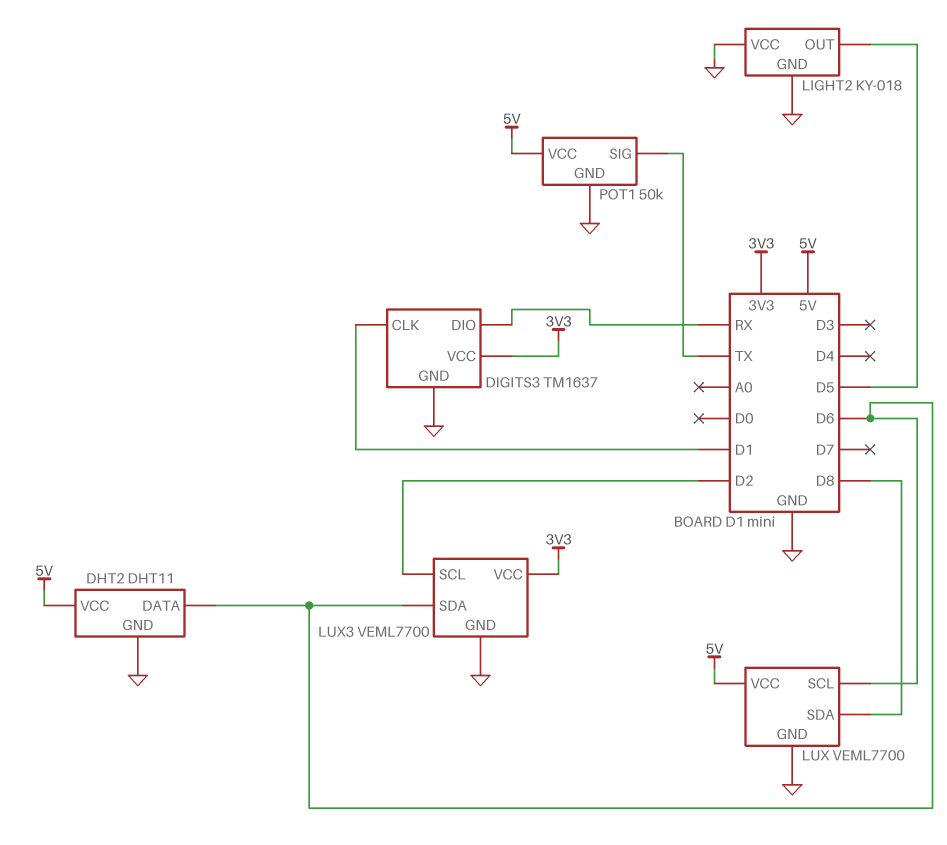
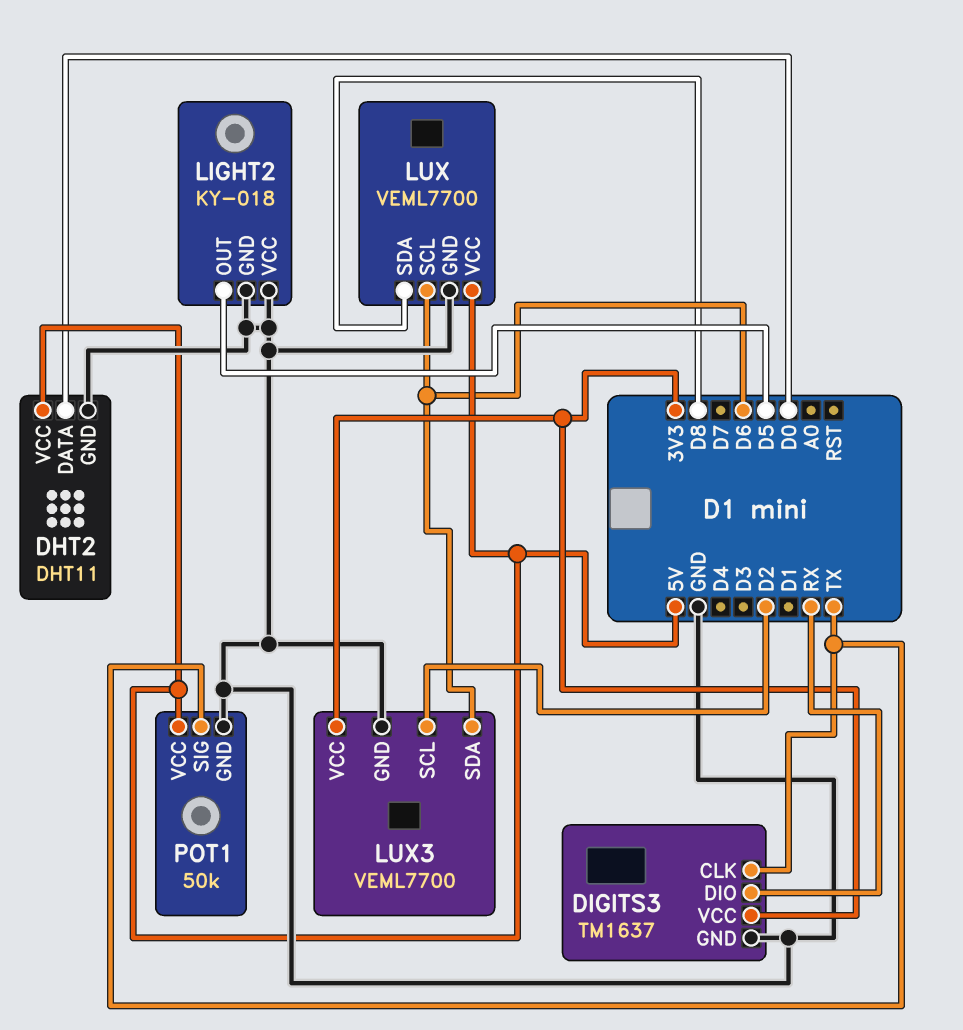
DHT2 pin DATA: D6 -> D0
DIGITS3 pin CLK: D1 -> TX

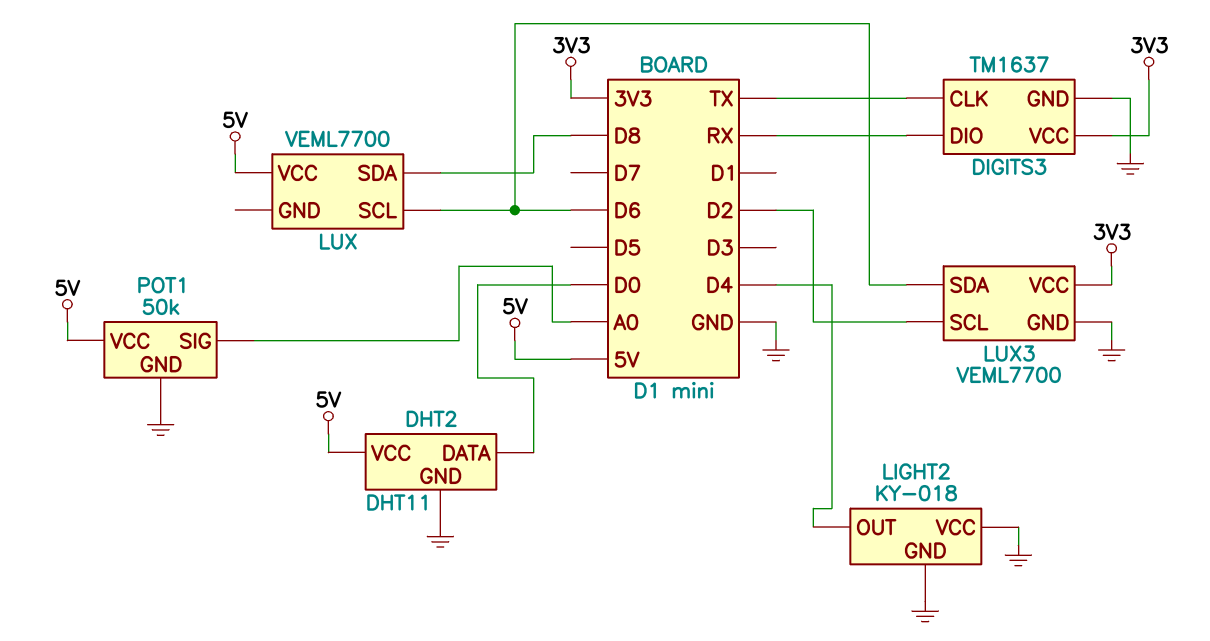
LIGHT2 pin OUT: D5 -> D4
LUX pin GND: GND -> none
POT1 pin SIG: TX -> A0

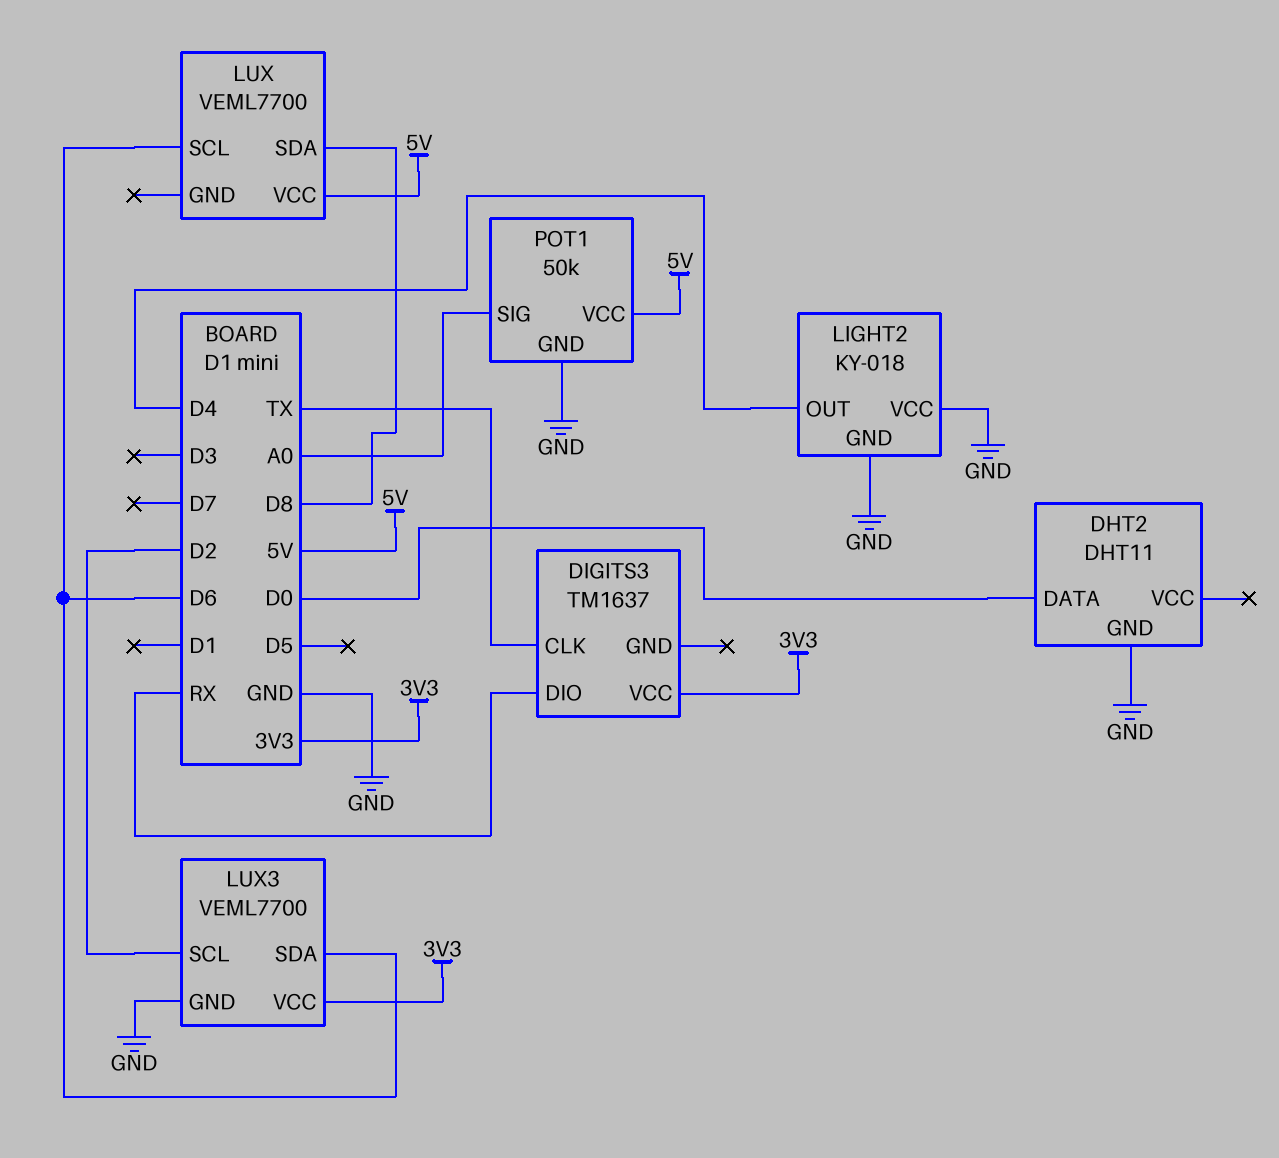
DHT2 pin VCC: 5V -> none
DIGITS3 pin GND: GND -> none

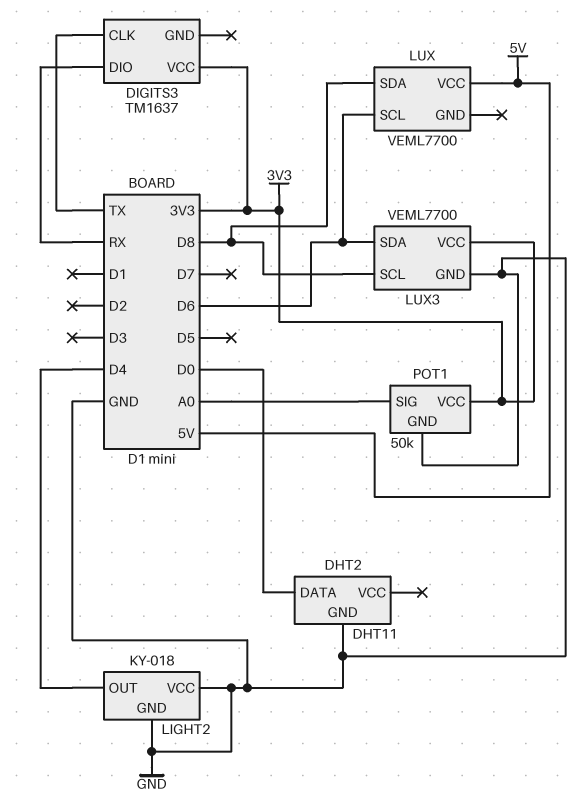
LUX3 pin SCL: D2 -> D8
POT1 pin VCC: 5V -> 3V3

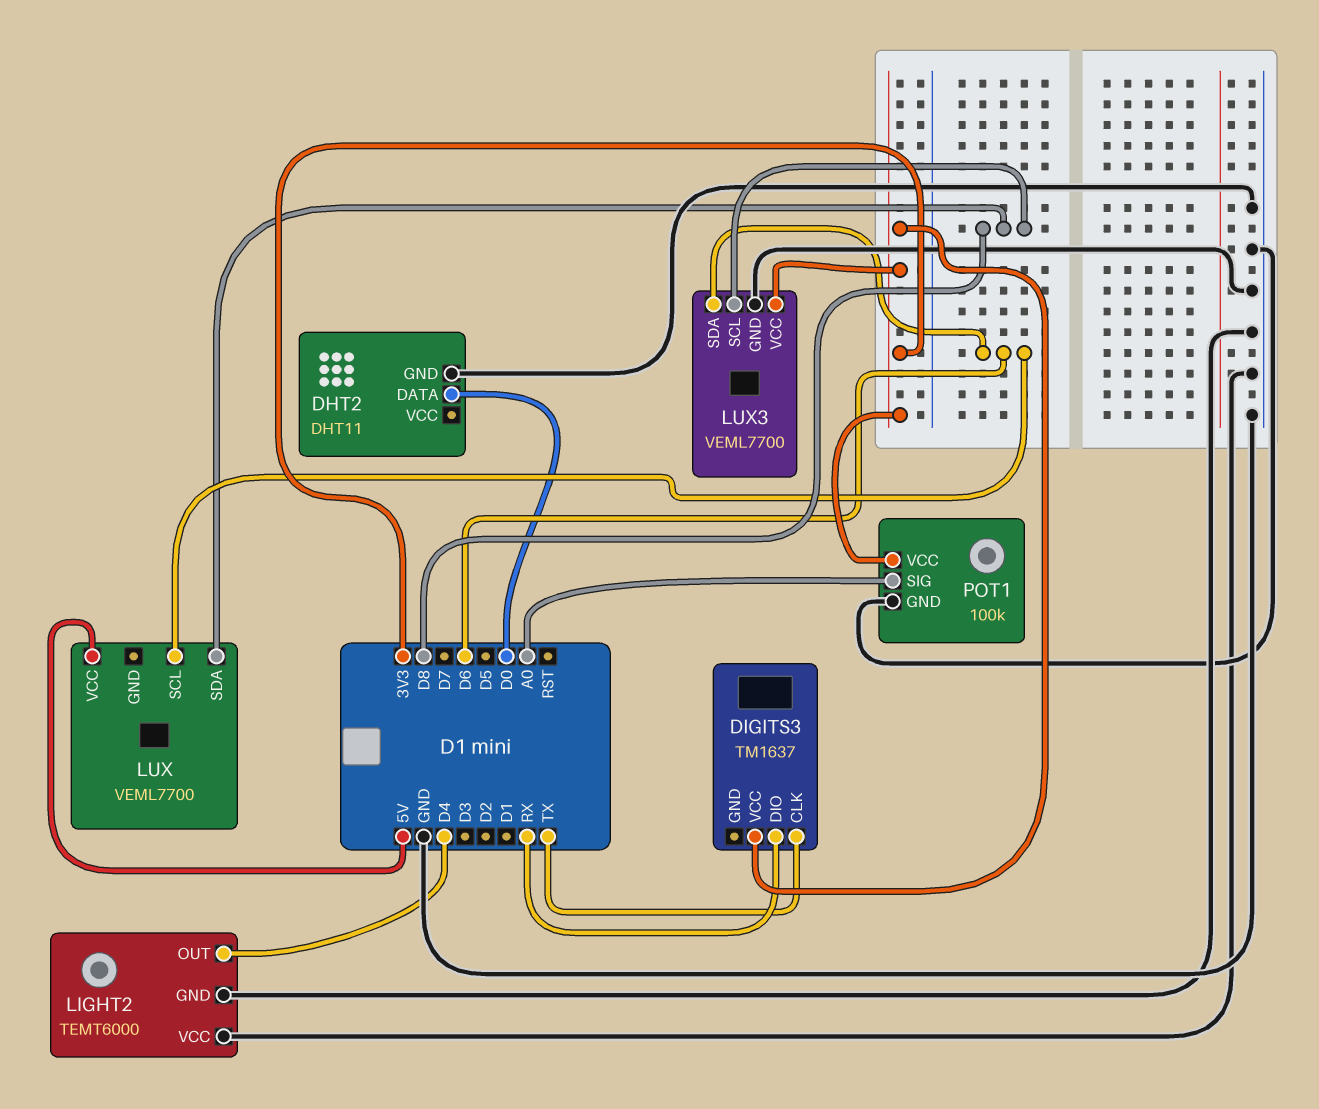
LIGHT2: KY-018 -> TEMT6000
POT1: 50k -> 100k

